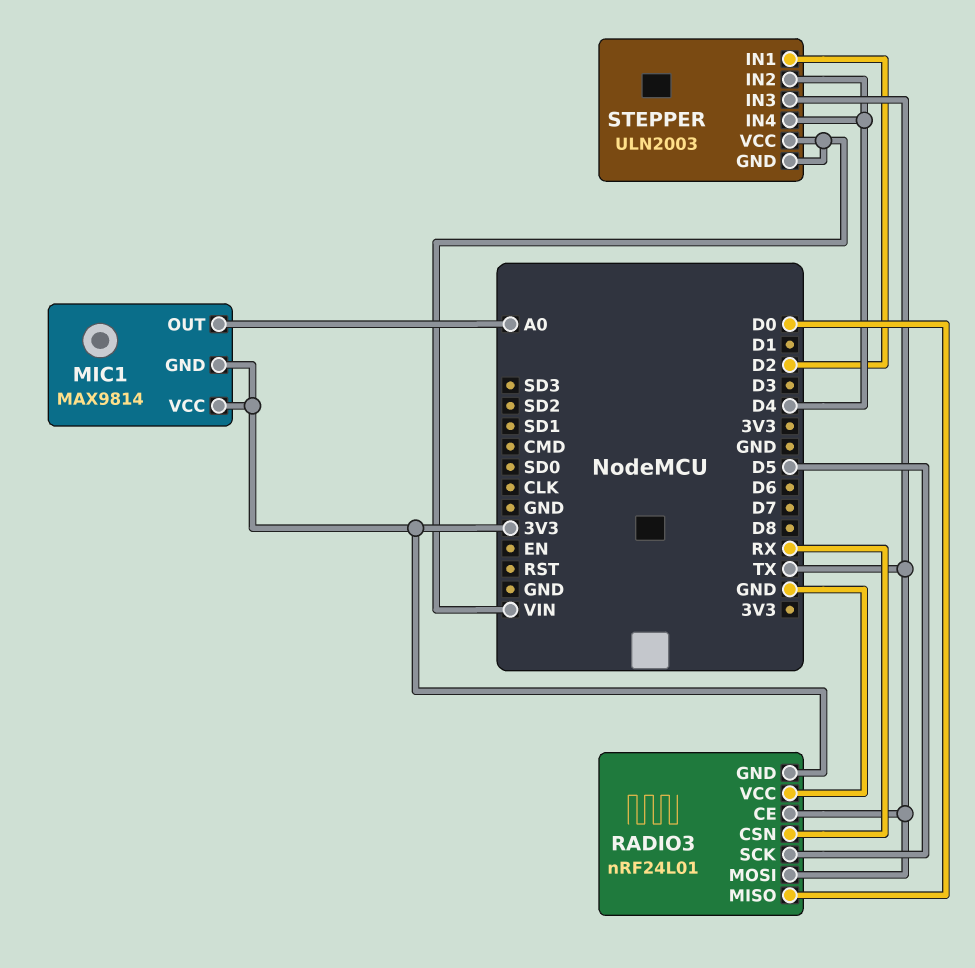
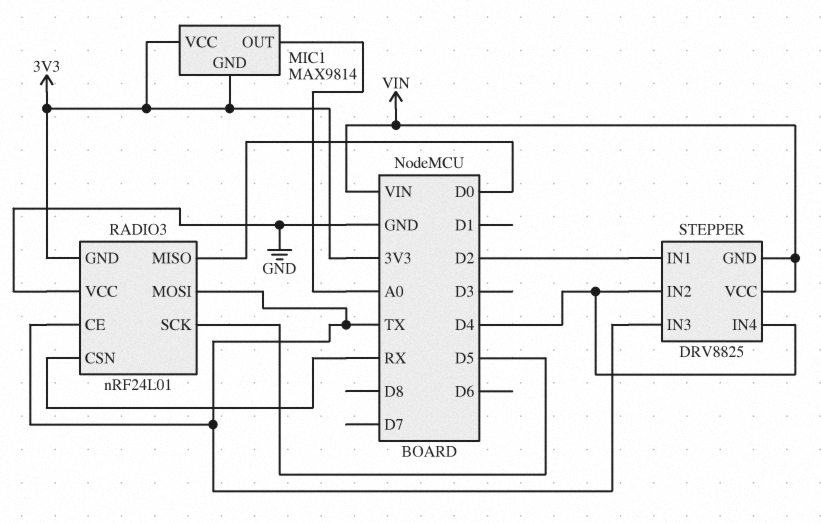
STEPPER: ULN2003 -> DRV8825

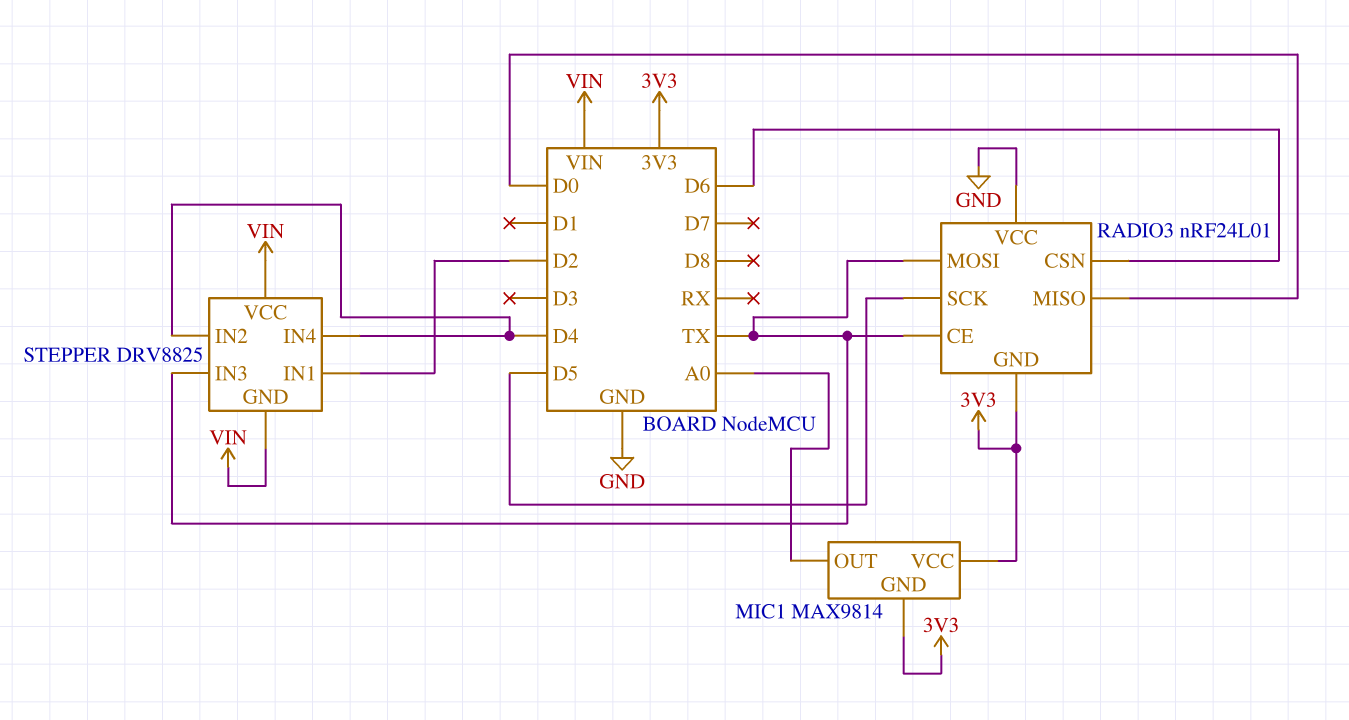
RADIO3 pin CSN: RX -> D6

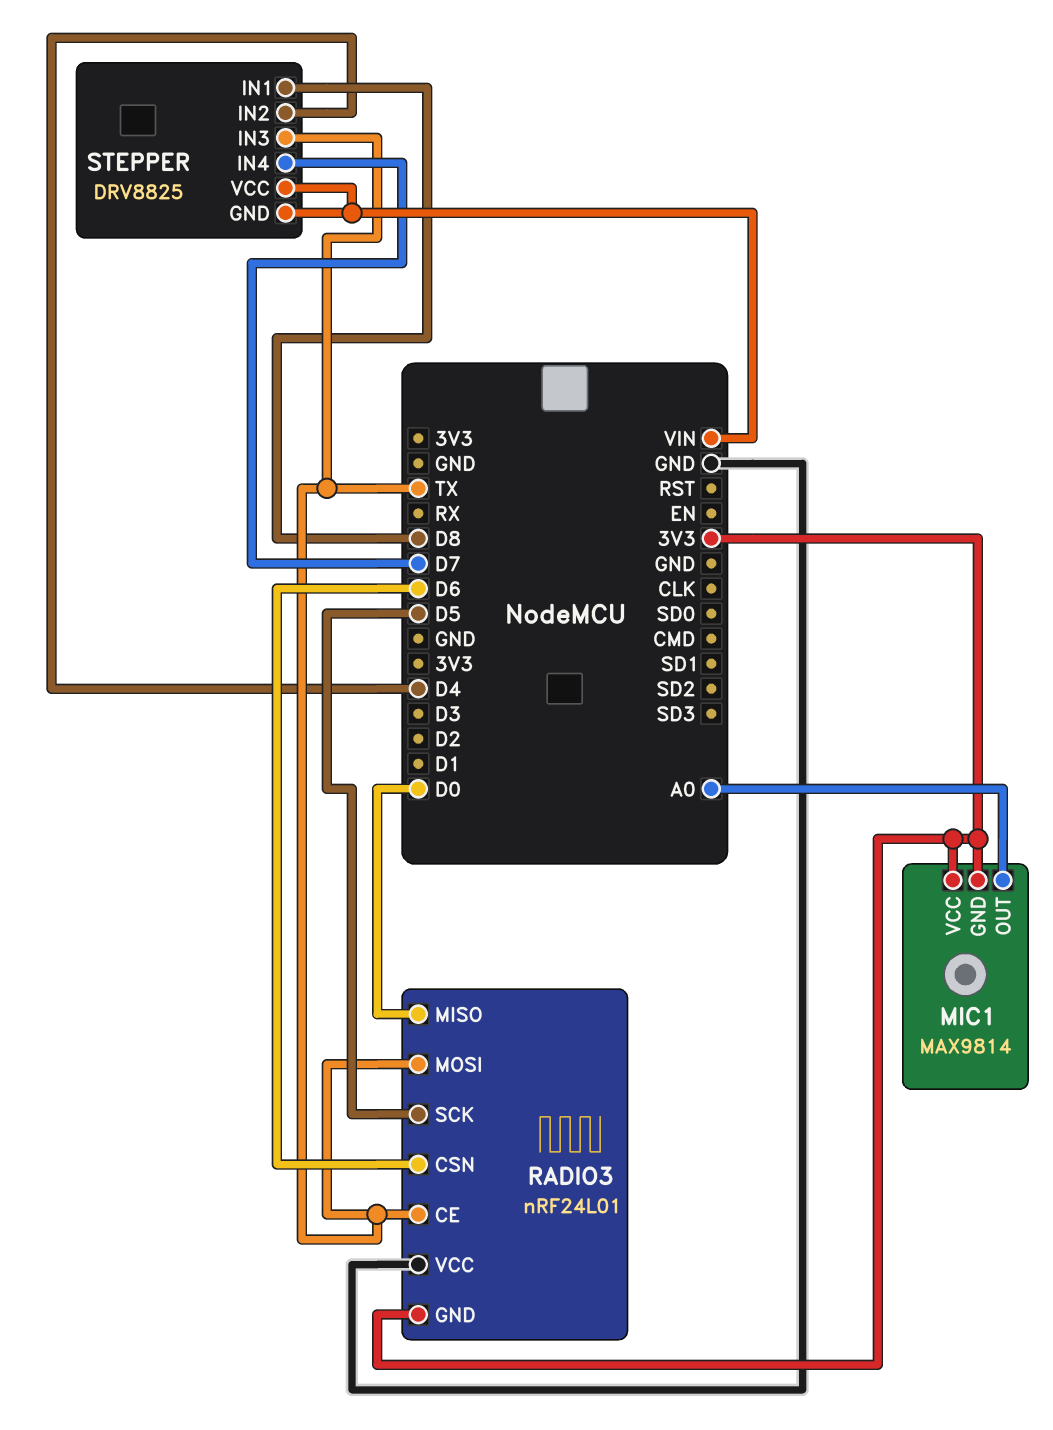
STEPPER pin IN1: D2 -> D8
STEPPER pin IN4: D4 -> D7

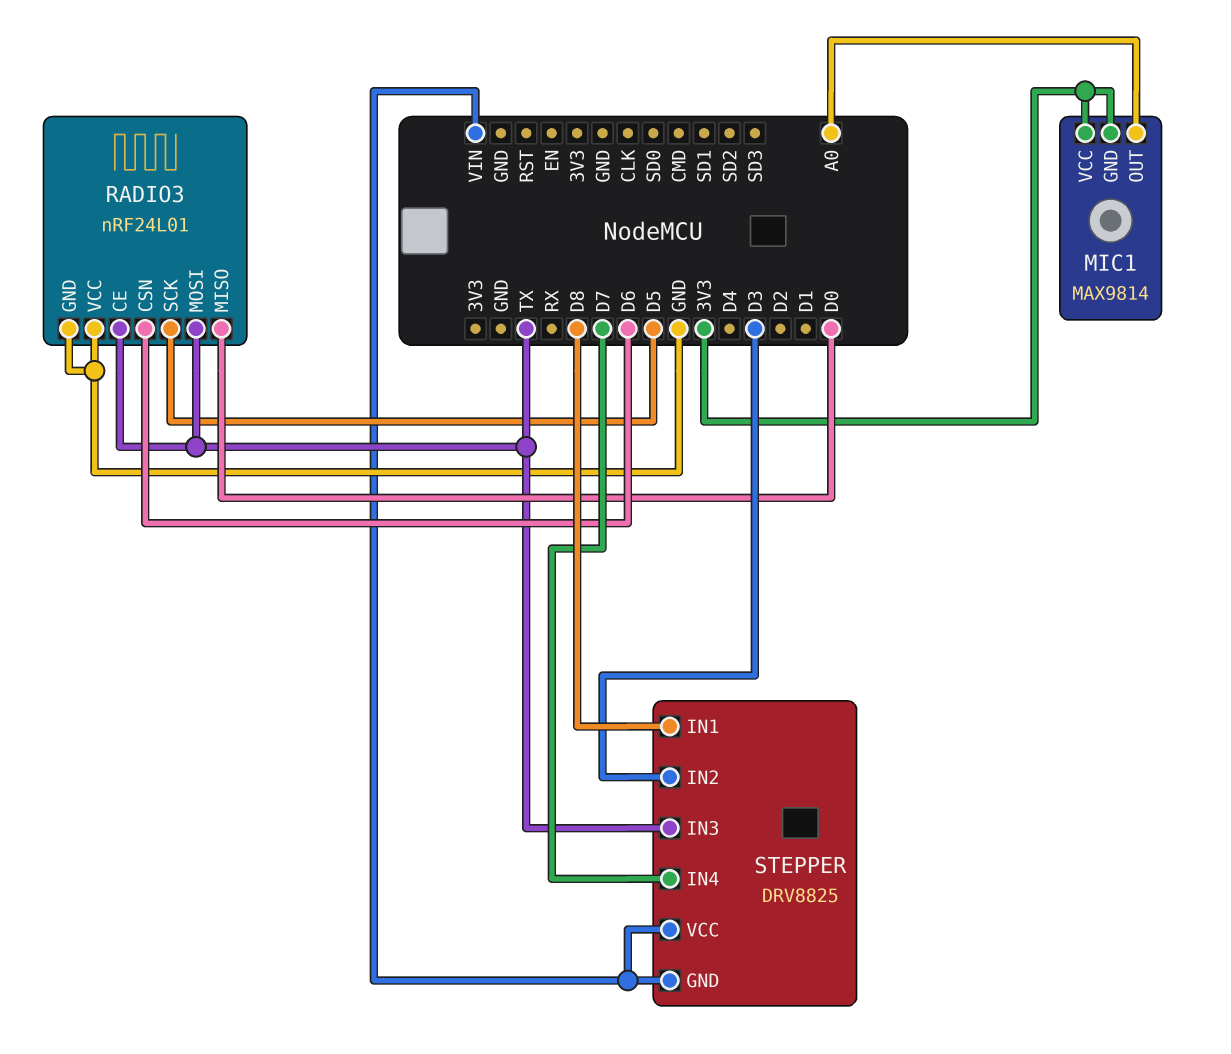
RADIO3 pin GND: 3V3 -> GND
STEPPER pin IN2: D4 -> D3

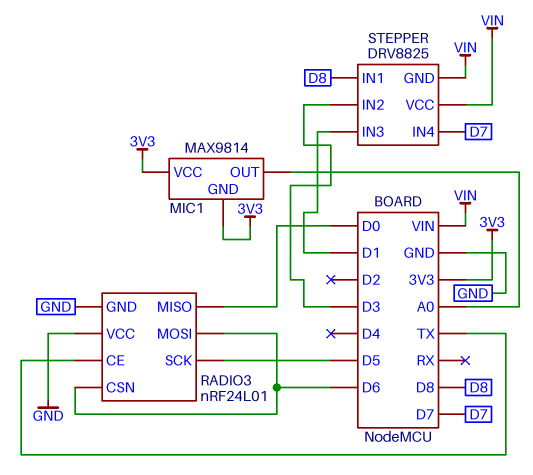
RADIO3 pin MOSI: TX -> D6
STEPPER pin IN3: TX -> D1

